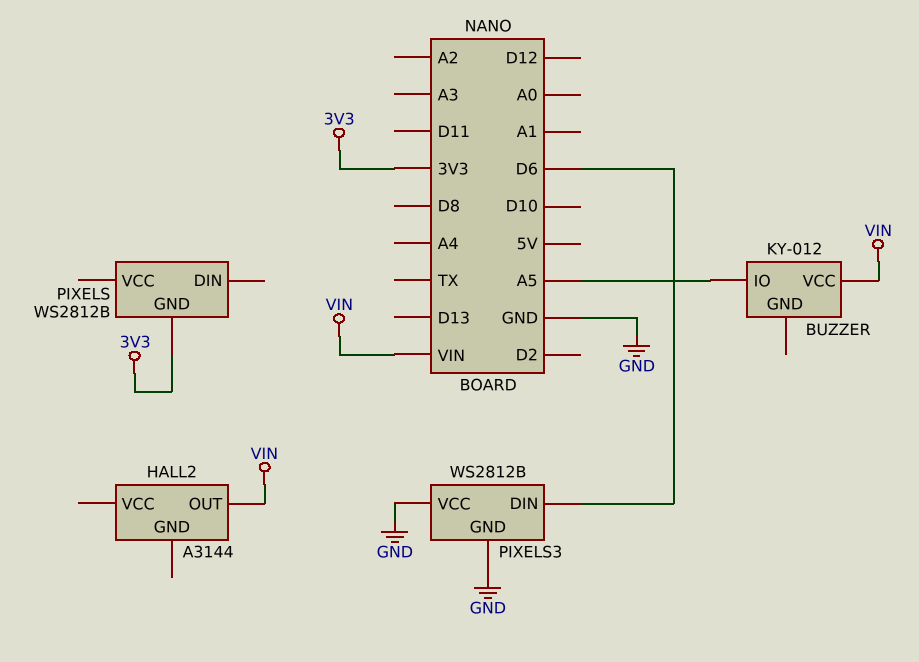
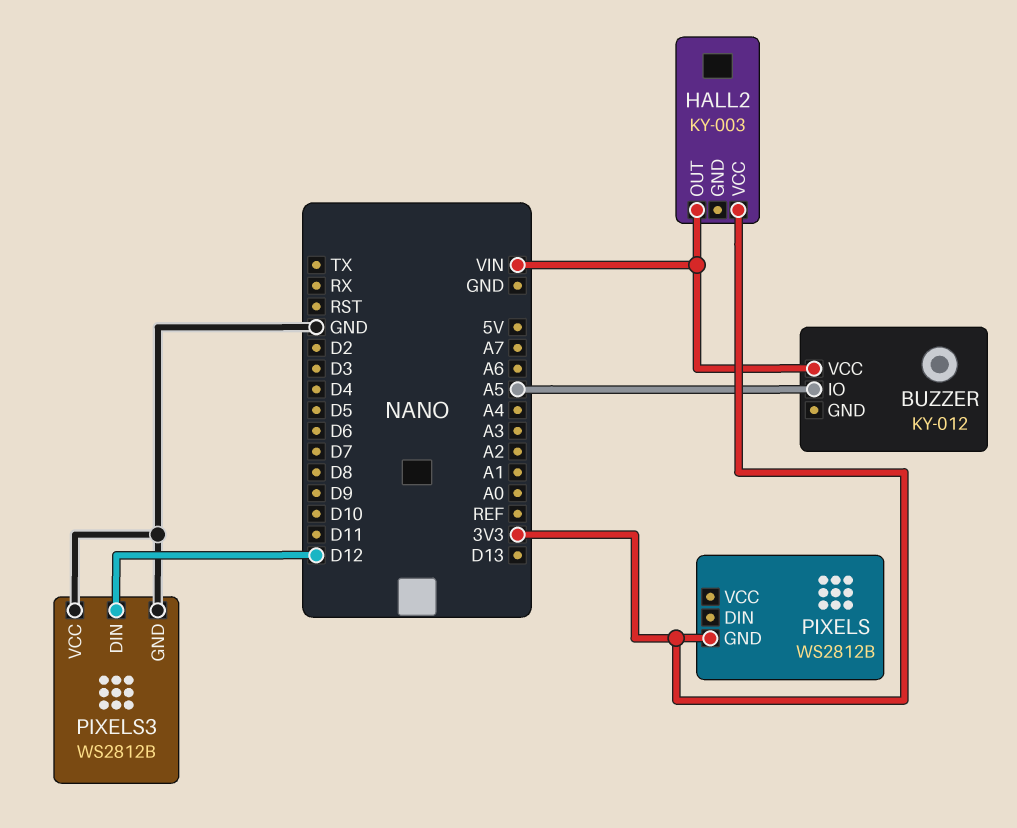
HALL2: A3144 -> KY-003
HALL2 pin VCC: none -> 3V3
PIXELS3 pin DIN: D6 -> D12

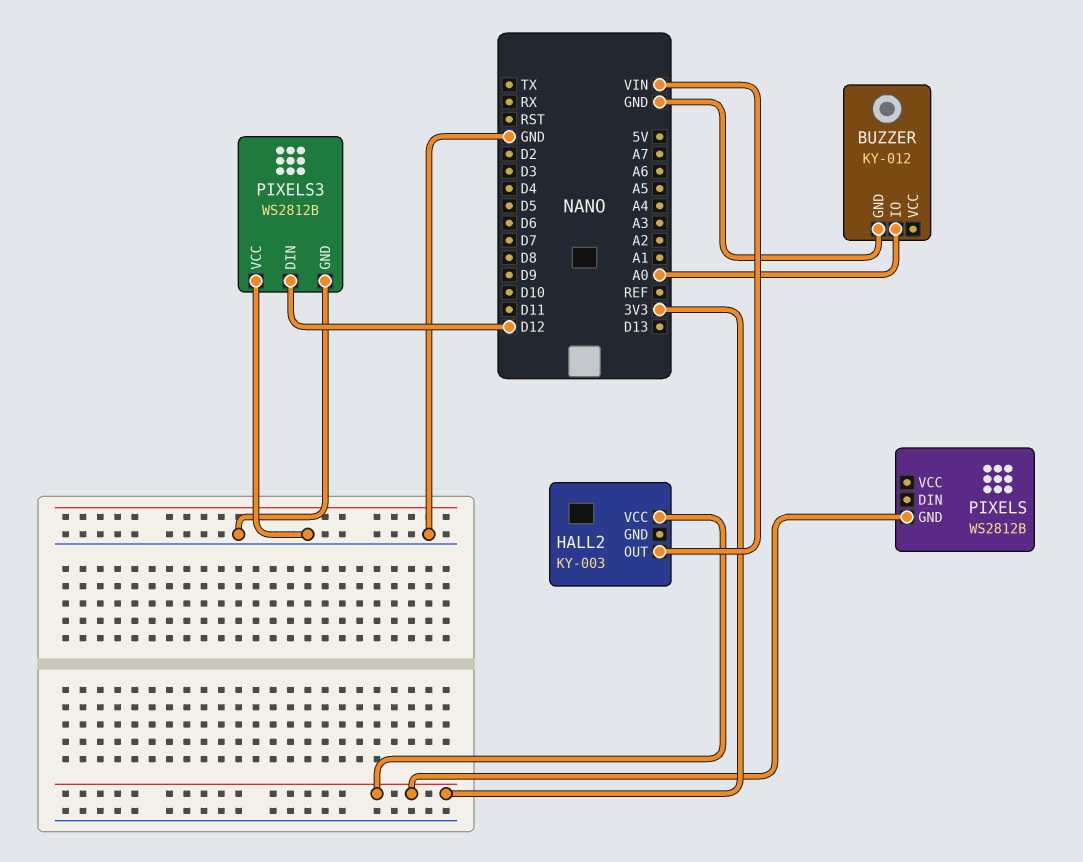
BUZZER pin GND: none -> GND
BUZZER pin IO: A5 -> A0
BUZZER pin VCC: VIN -> none

